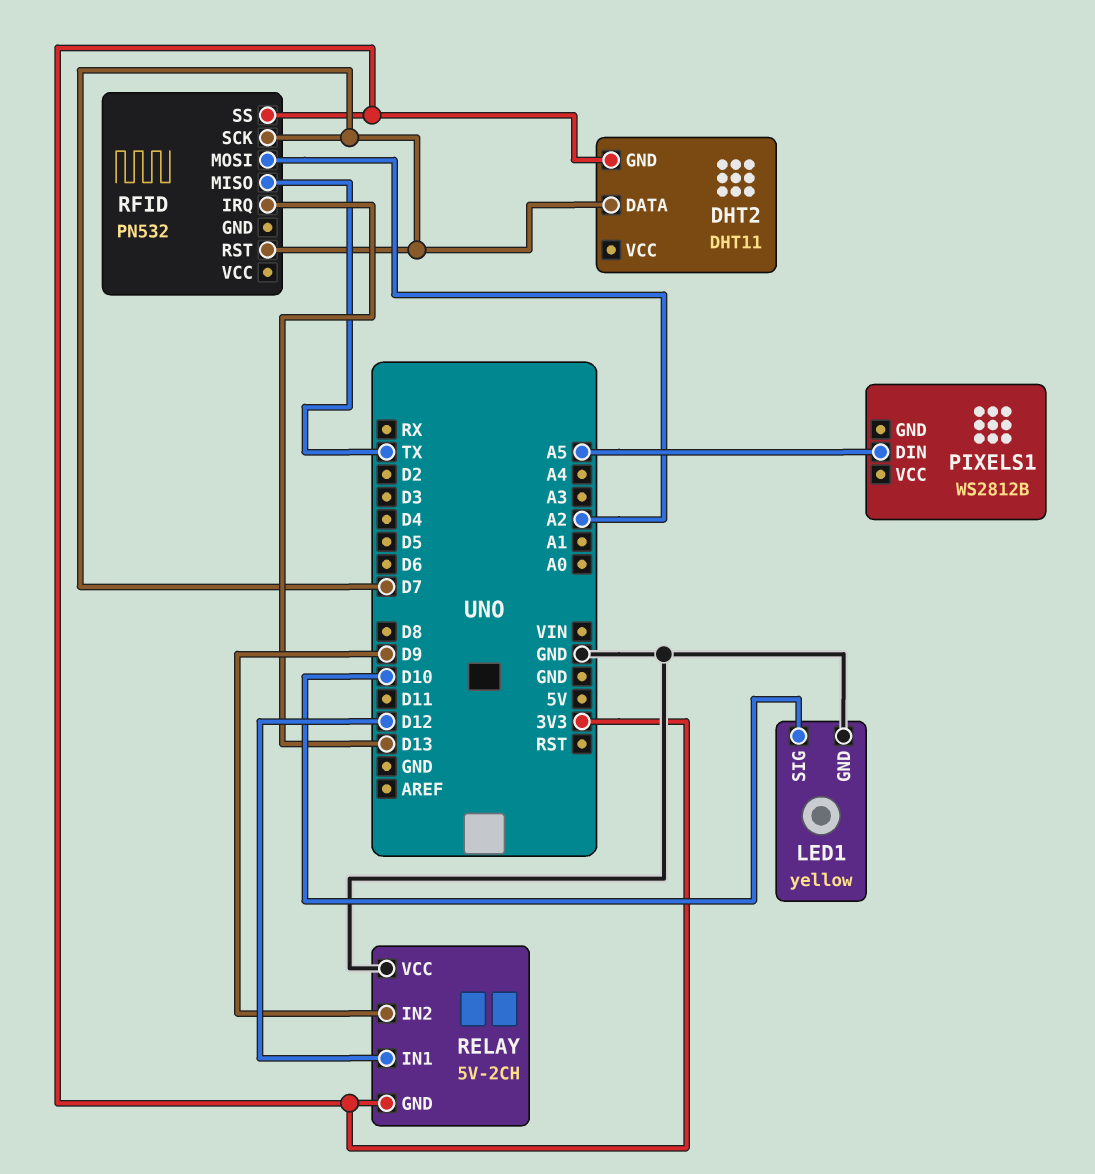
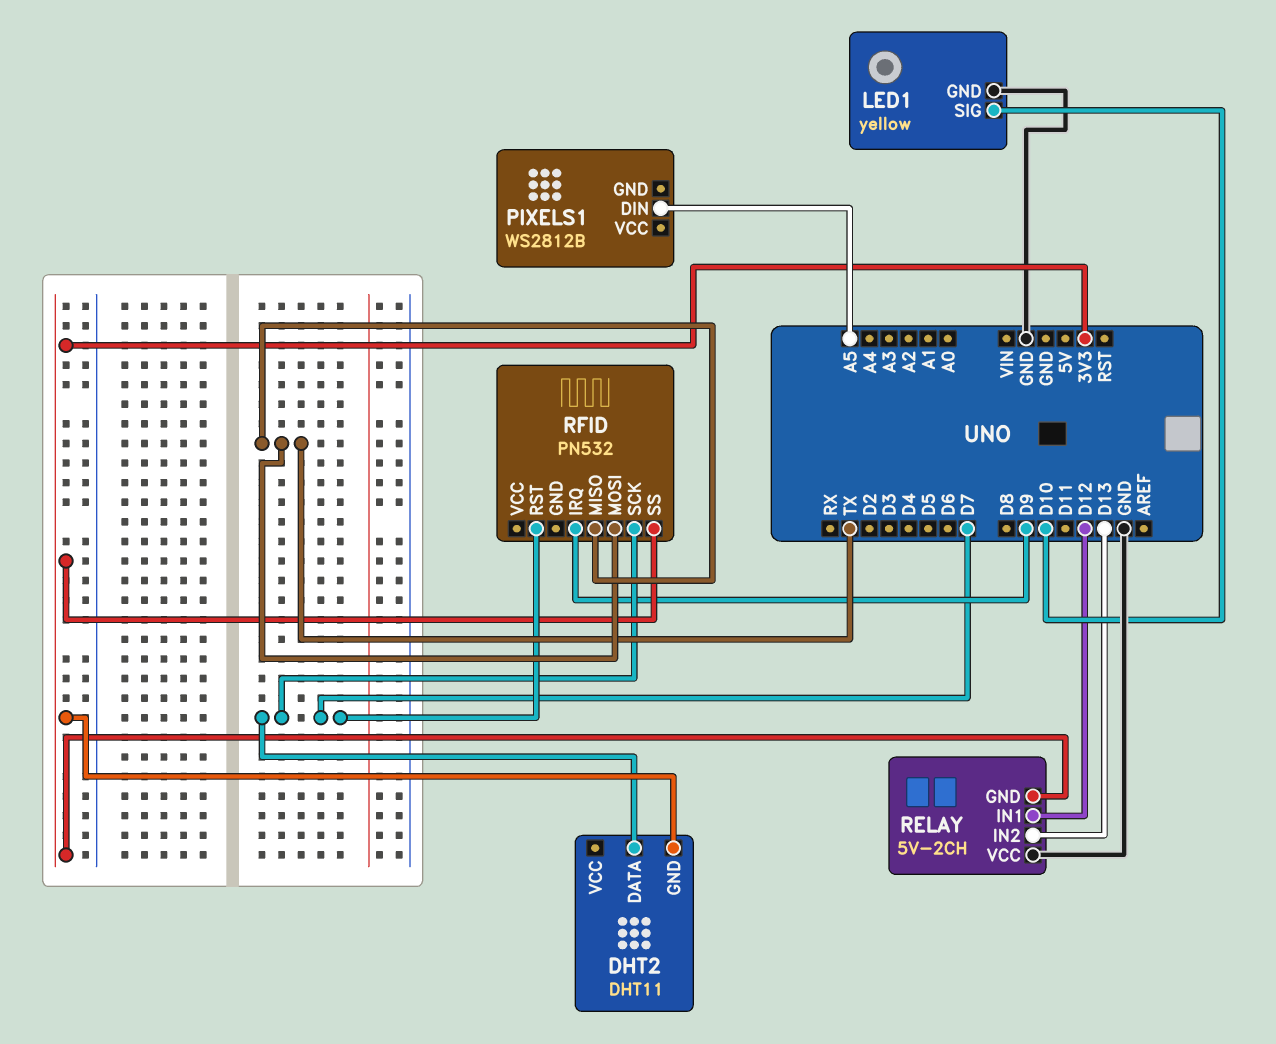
RELAY pin IN2: D9 -> D13
RFID pin IRQ: D13 -> D9
RFID pin MOSI: A2 -> TX

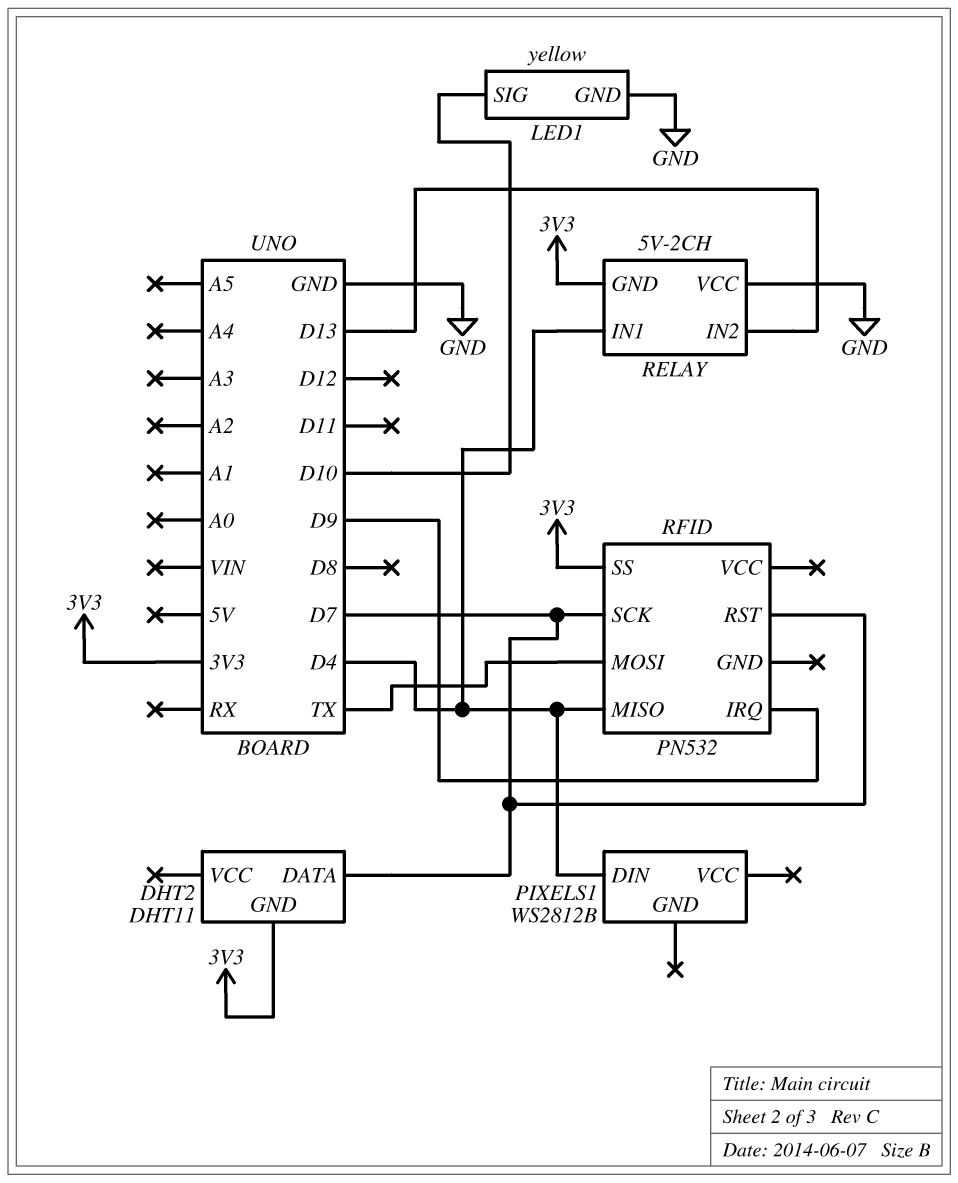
PIXELS1 pin DIN: A5 -> D4
RELAY pin IN1: D12 -> D4
RFID pin MISO: TX -> D4

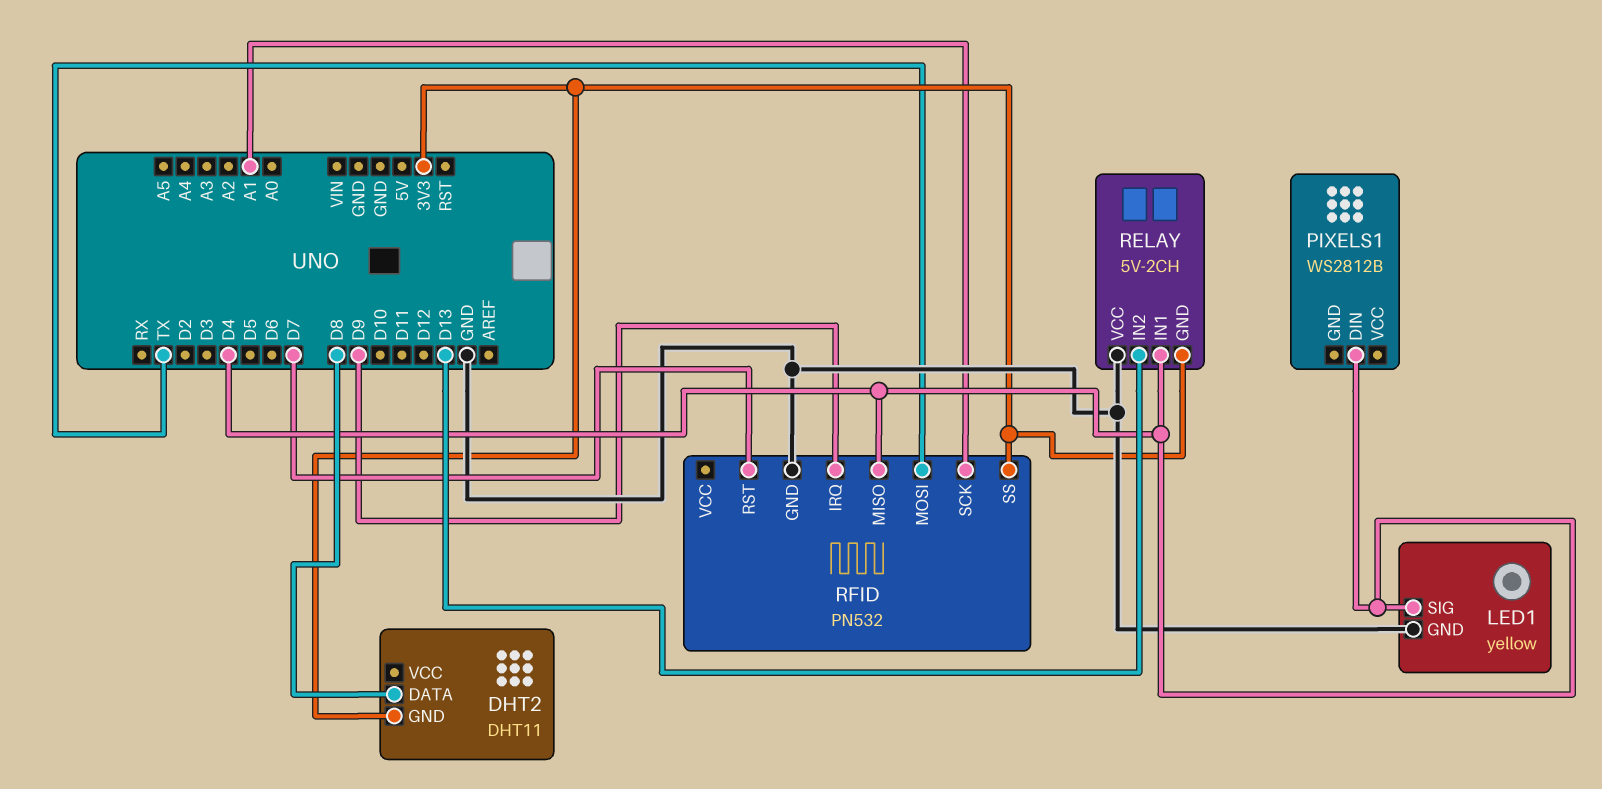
DHT2 pin DATA: D7 -> D8
LED1 pin SIG: D10 -> D4
RFID pin GND: none -> GND
RFID pin SCK: D7 -> A1

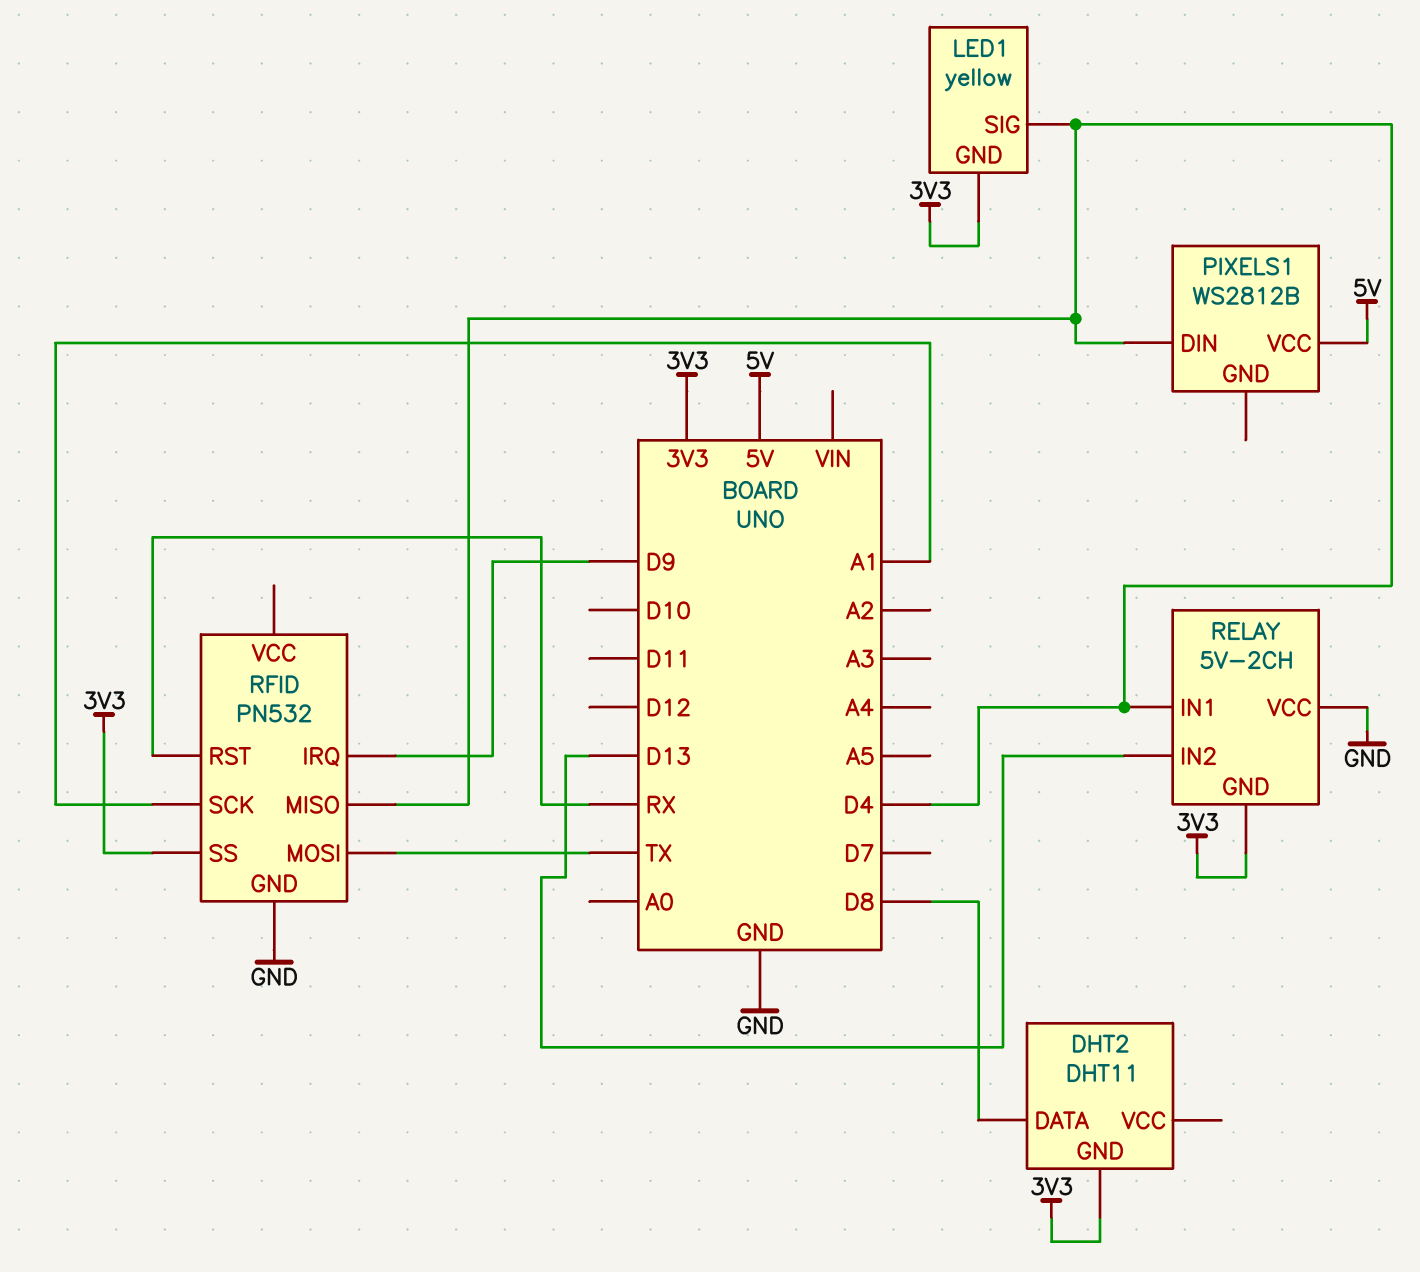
LED1 pin GND: GND -> 3V3
PIXELS1 pin VCC: none -> 5V
RFID pin RST: D7 -> RX

